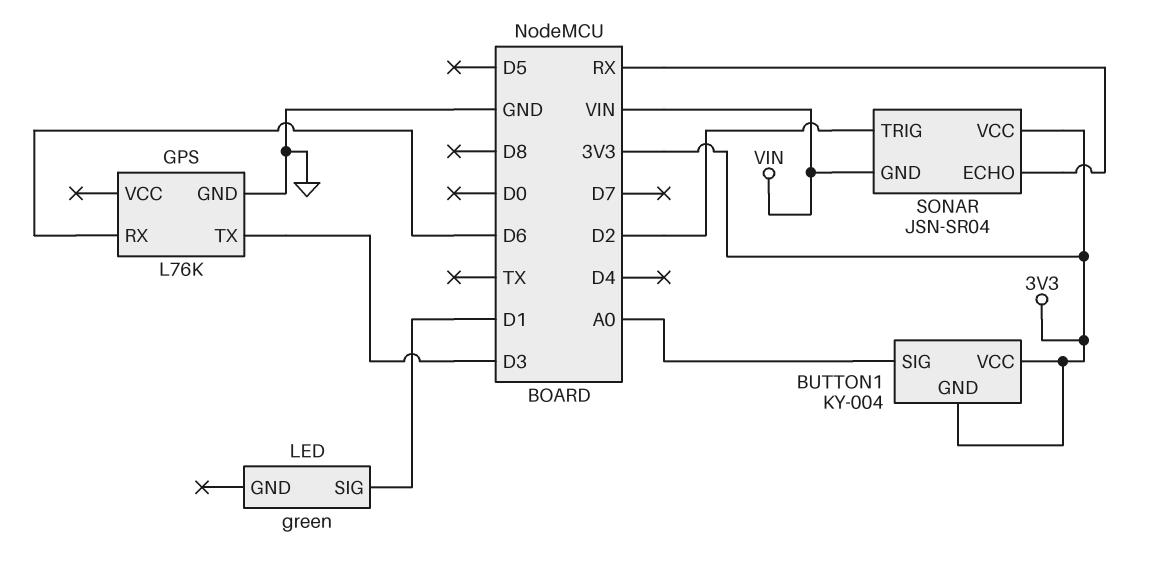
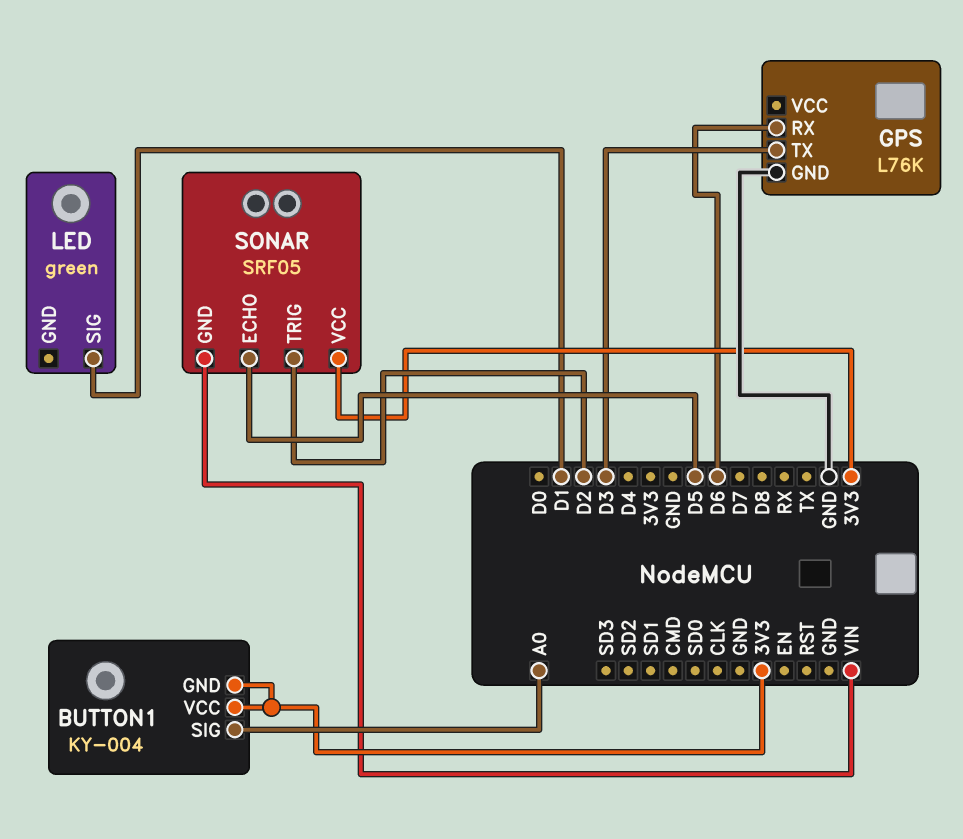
SONAR: JSN-SR04 -> SRF05
SONAR pin ECHO: RX -> D5

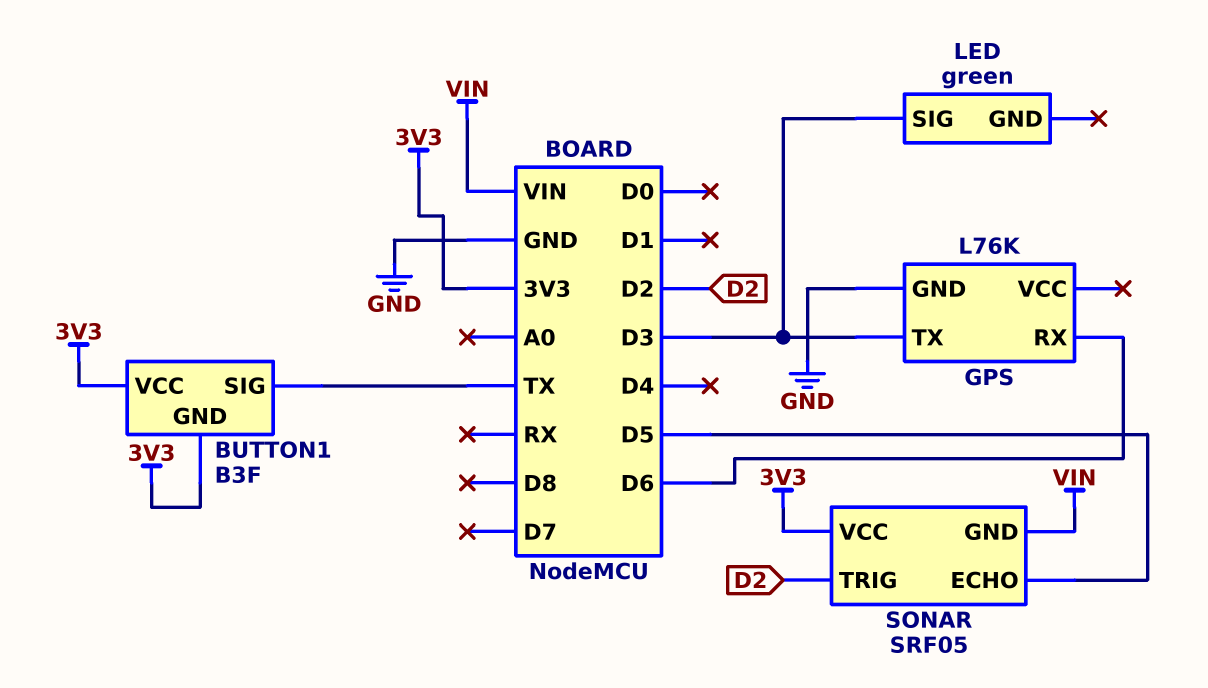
BUTTON1: KY-004 -> B3F
BUTTON1 pin SIG: A0 -> TX
LED pin SIG: D1 -> D3

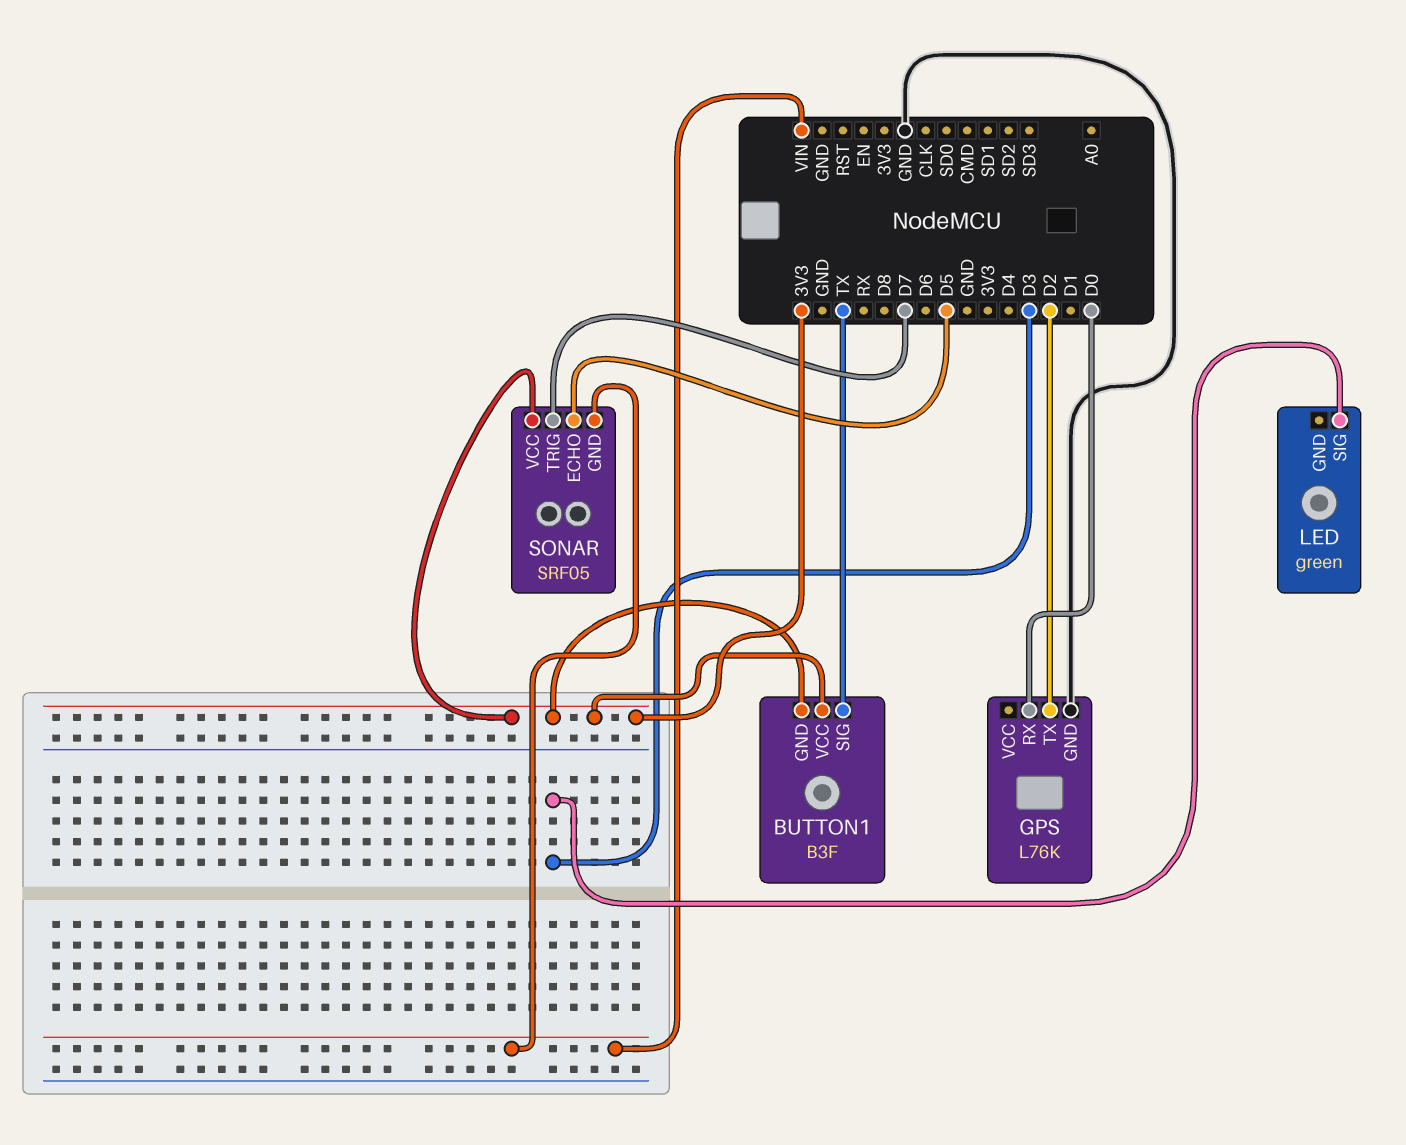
GPS pin RX: D6 -> D0
GPS pin TX: D3 -> D2
SONAR pin TRIG: D2 -> D7

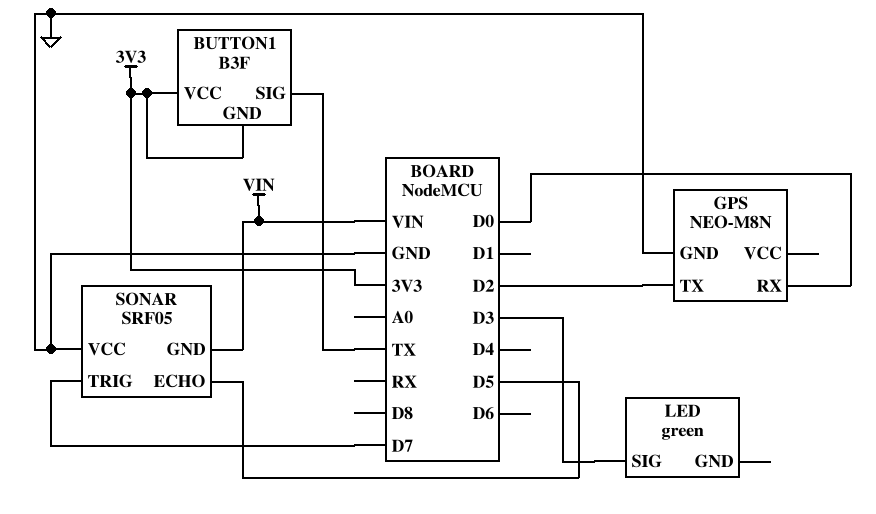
GPS: L76K -> NEO-M8N
SONAR pin VCC: 3V3 -> GND

